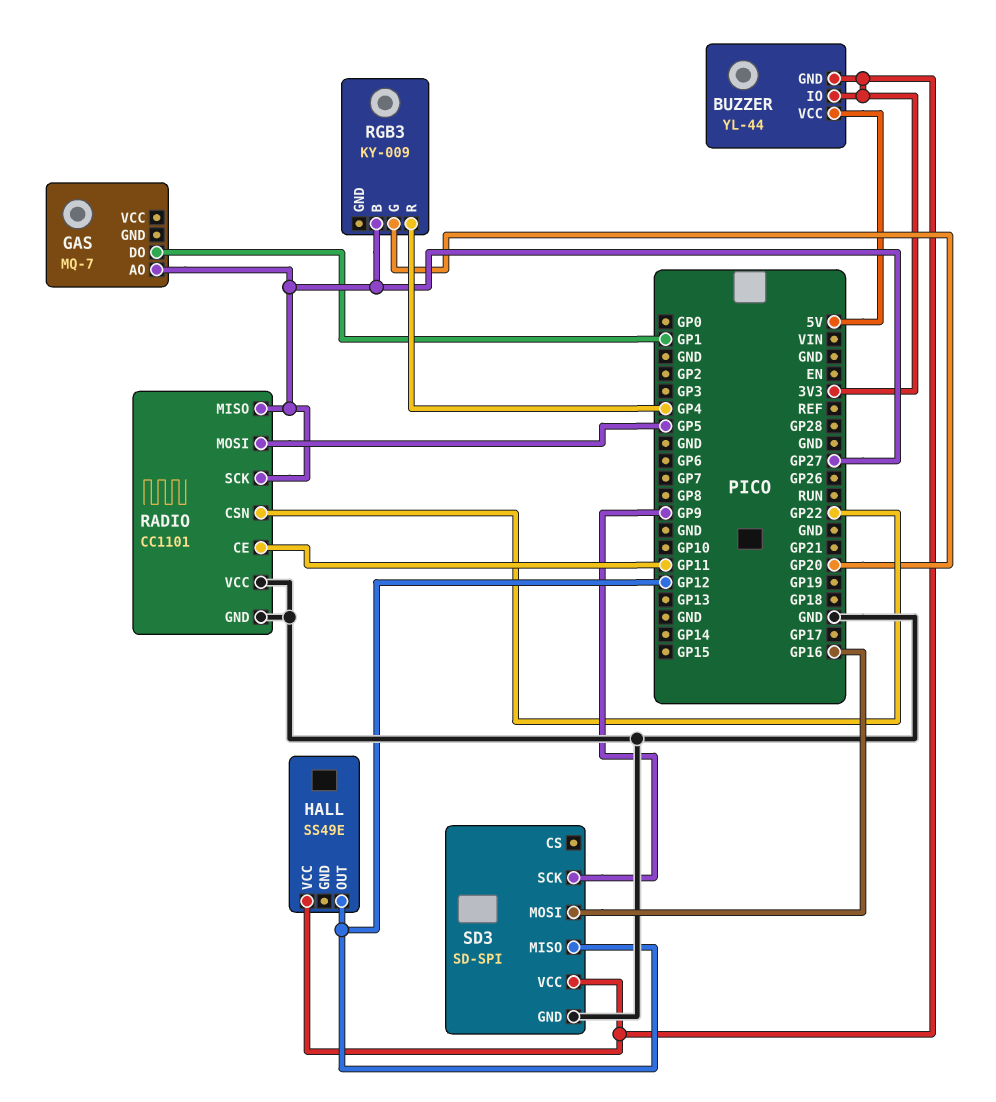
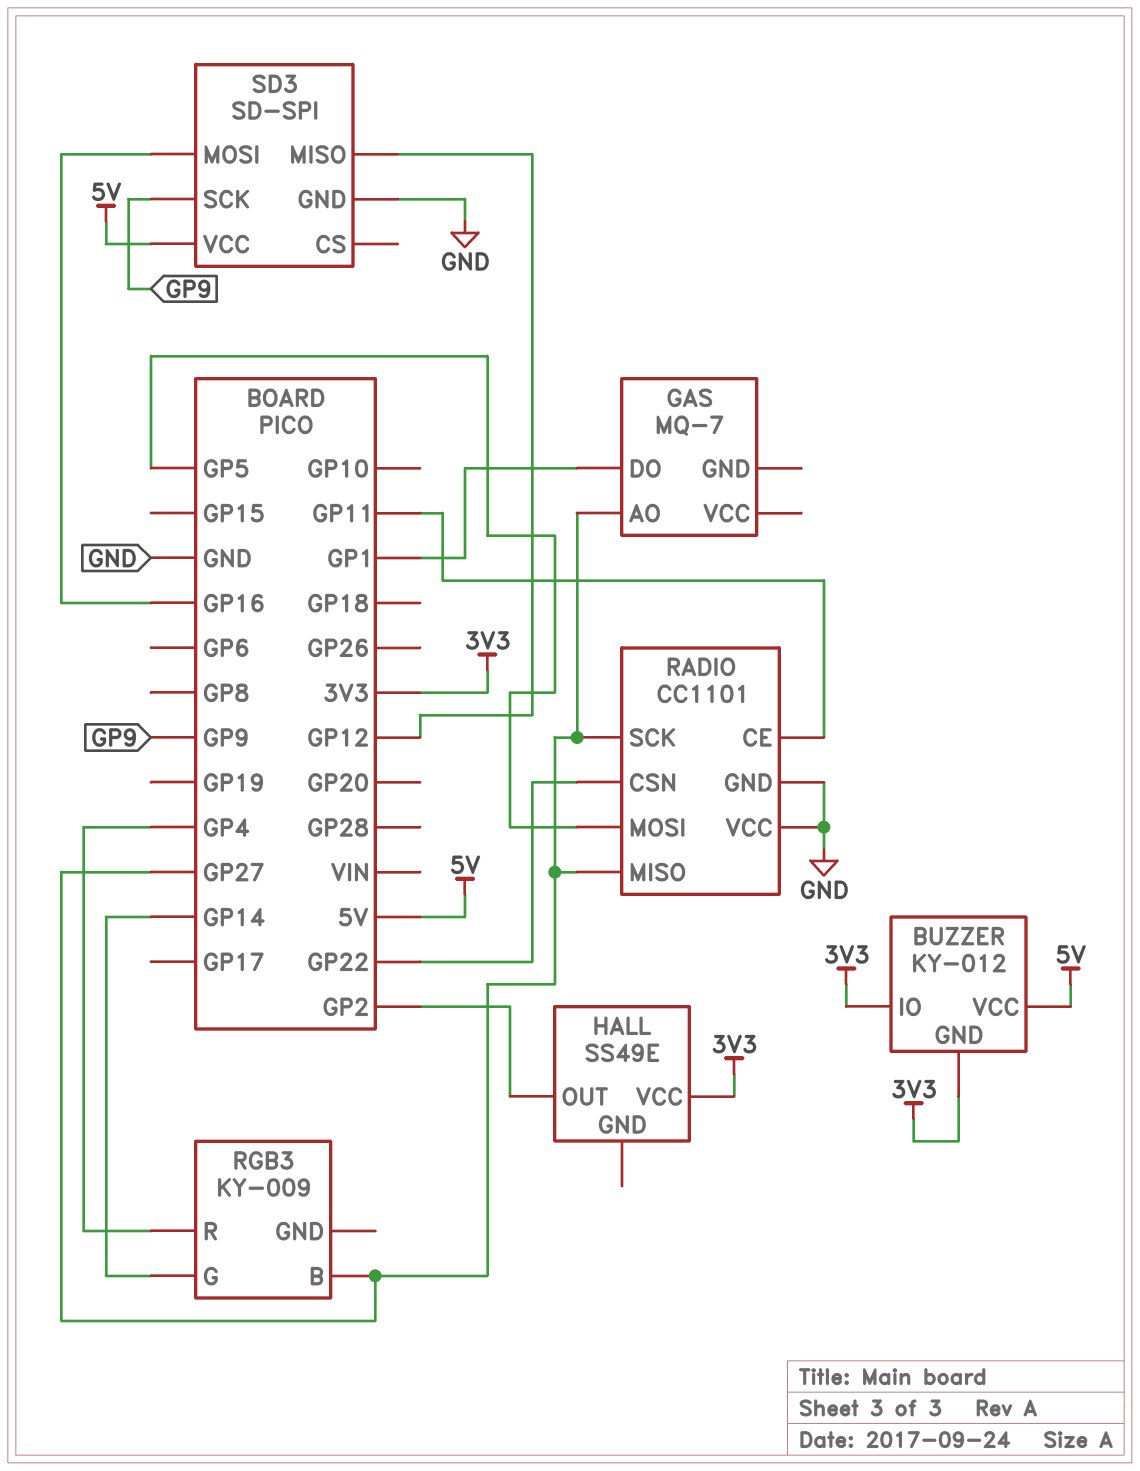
BUZZER: YL-44 -> KY-012
HALL pin OUT: GP12 -> GP2
RGB3 pin G: GP20 -> GP14
SD3 pin VCC: 3V3 -> 5V

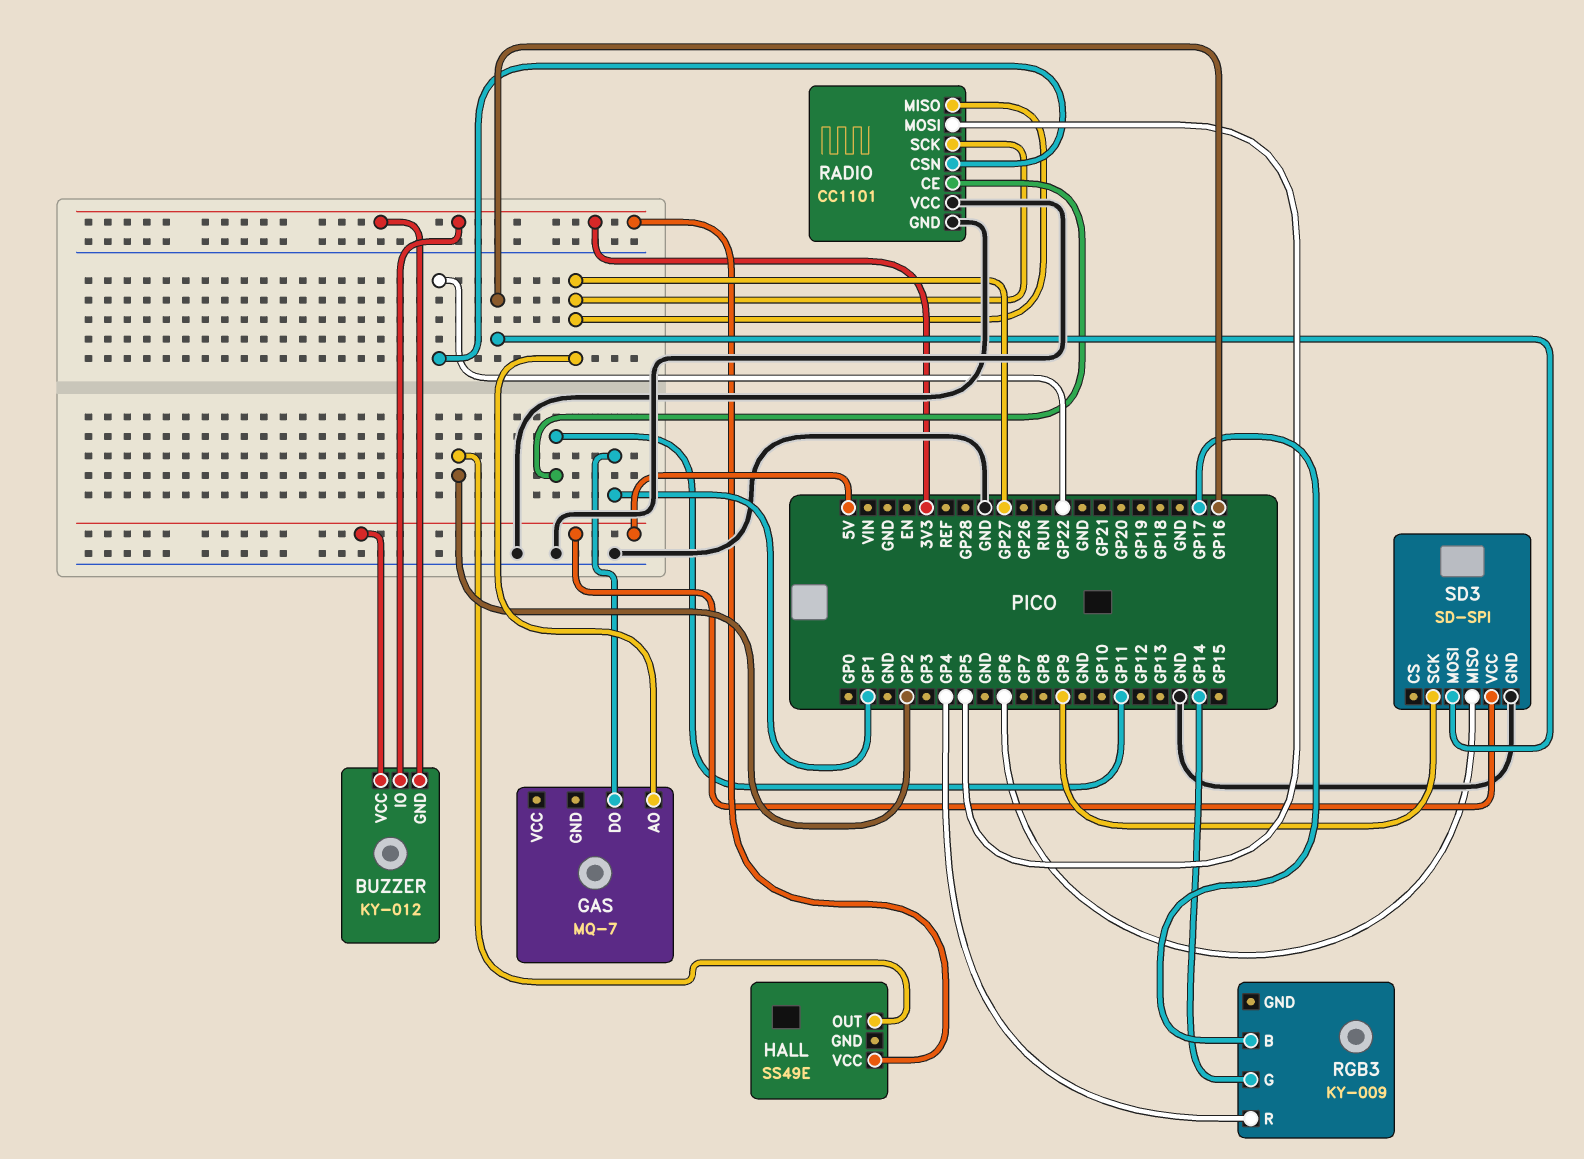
RGB3 pin B: GP27 -> GP17
SD3 pin MISO: GP12 -> GP6

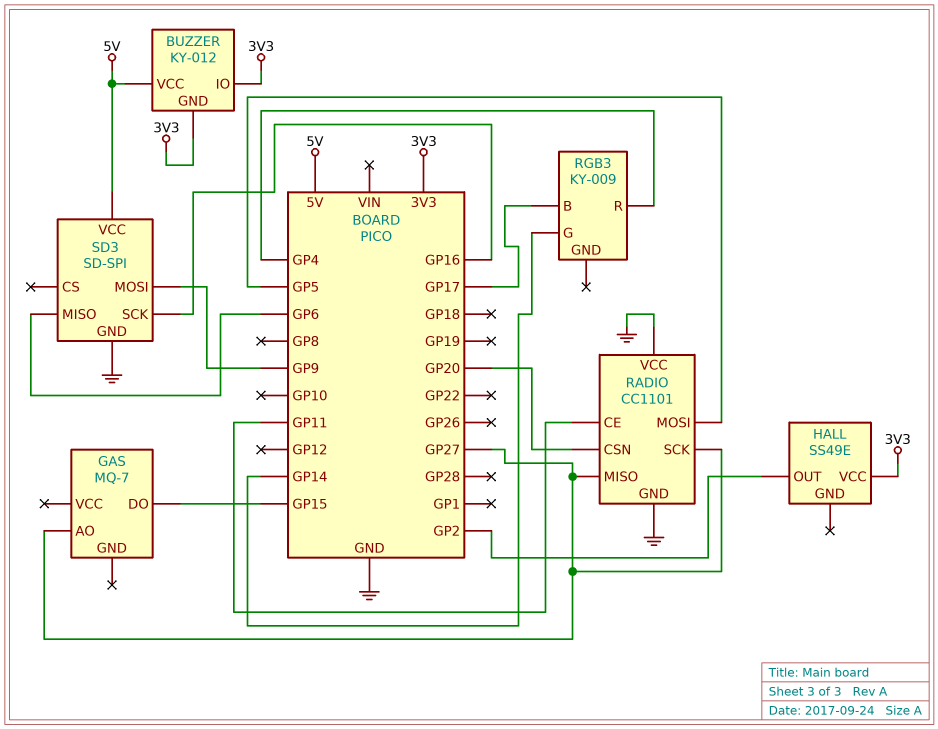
GAS pin DO: GP1 -> GP15
RADIO pin CSN: GP22 -> GP20
SD3 pin MOSI: GP16 -> GP9
SD3 pin SCK: GP9 -> GP16

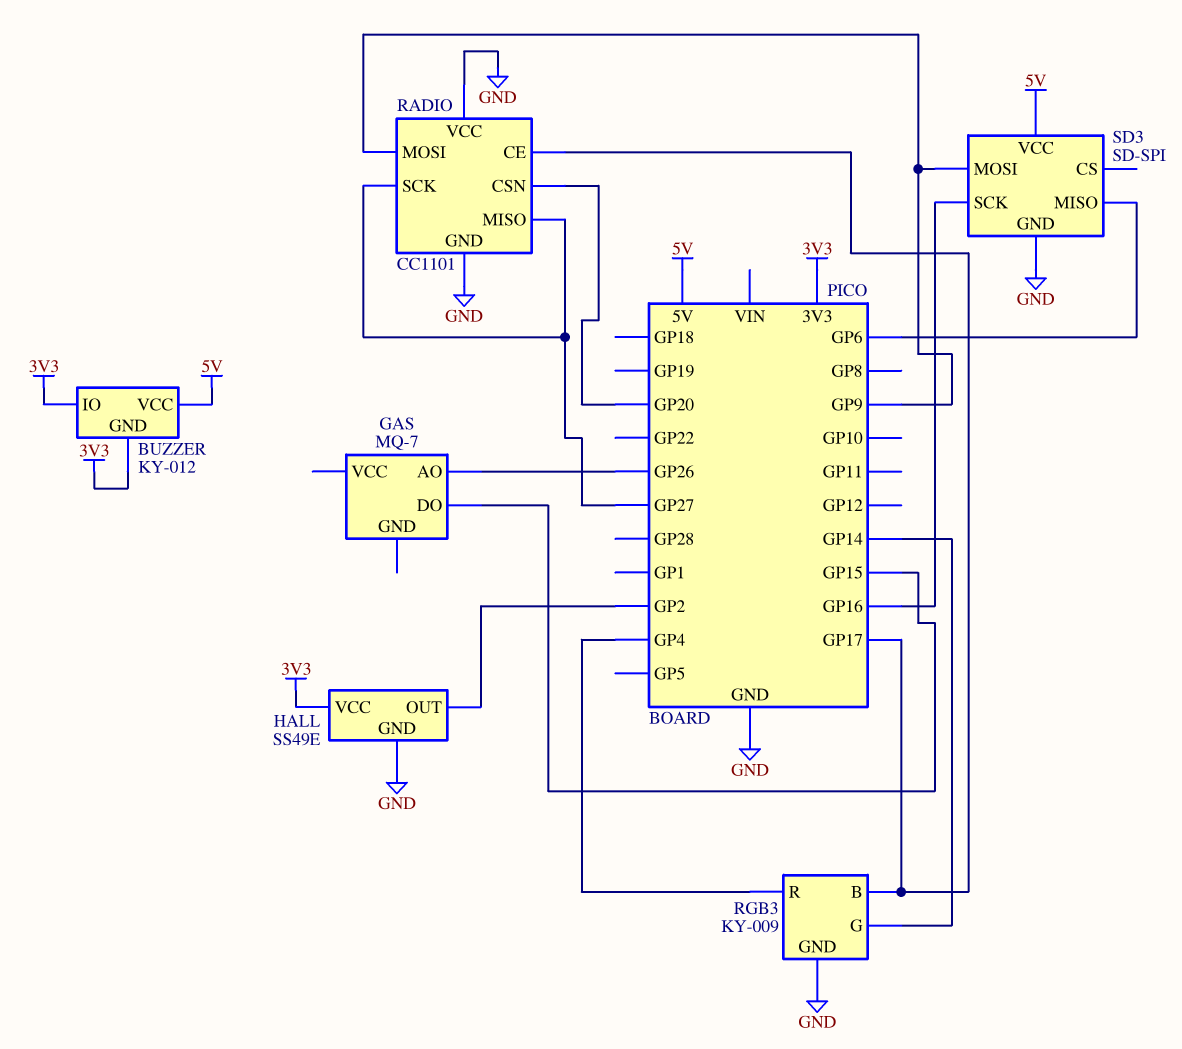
GAS pin AO: GP27 -> GP26
HALL pin GND: none -> GND
RADIO pin CE: GP11 -> GP17
RADIO pin MOSI: GP5 -> GP9
RGB3 pin GND: none -> GND

